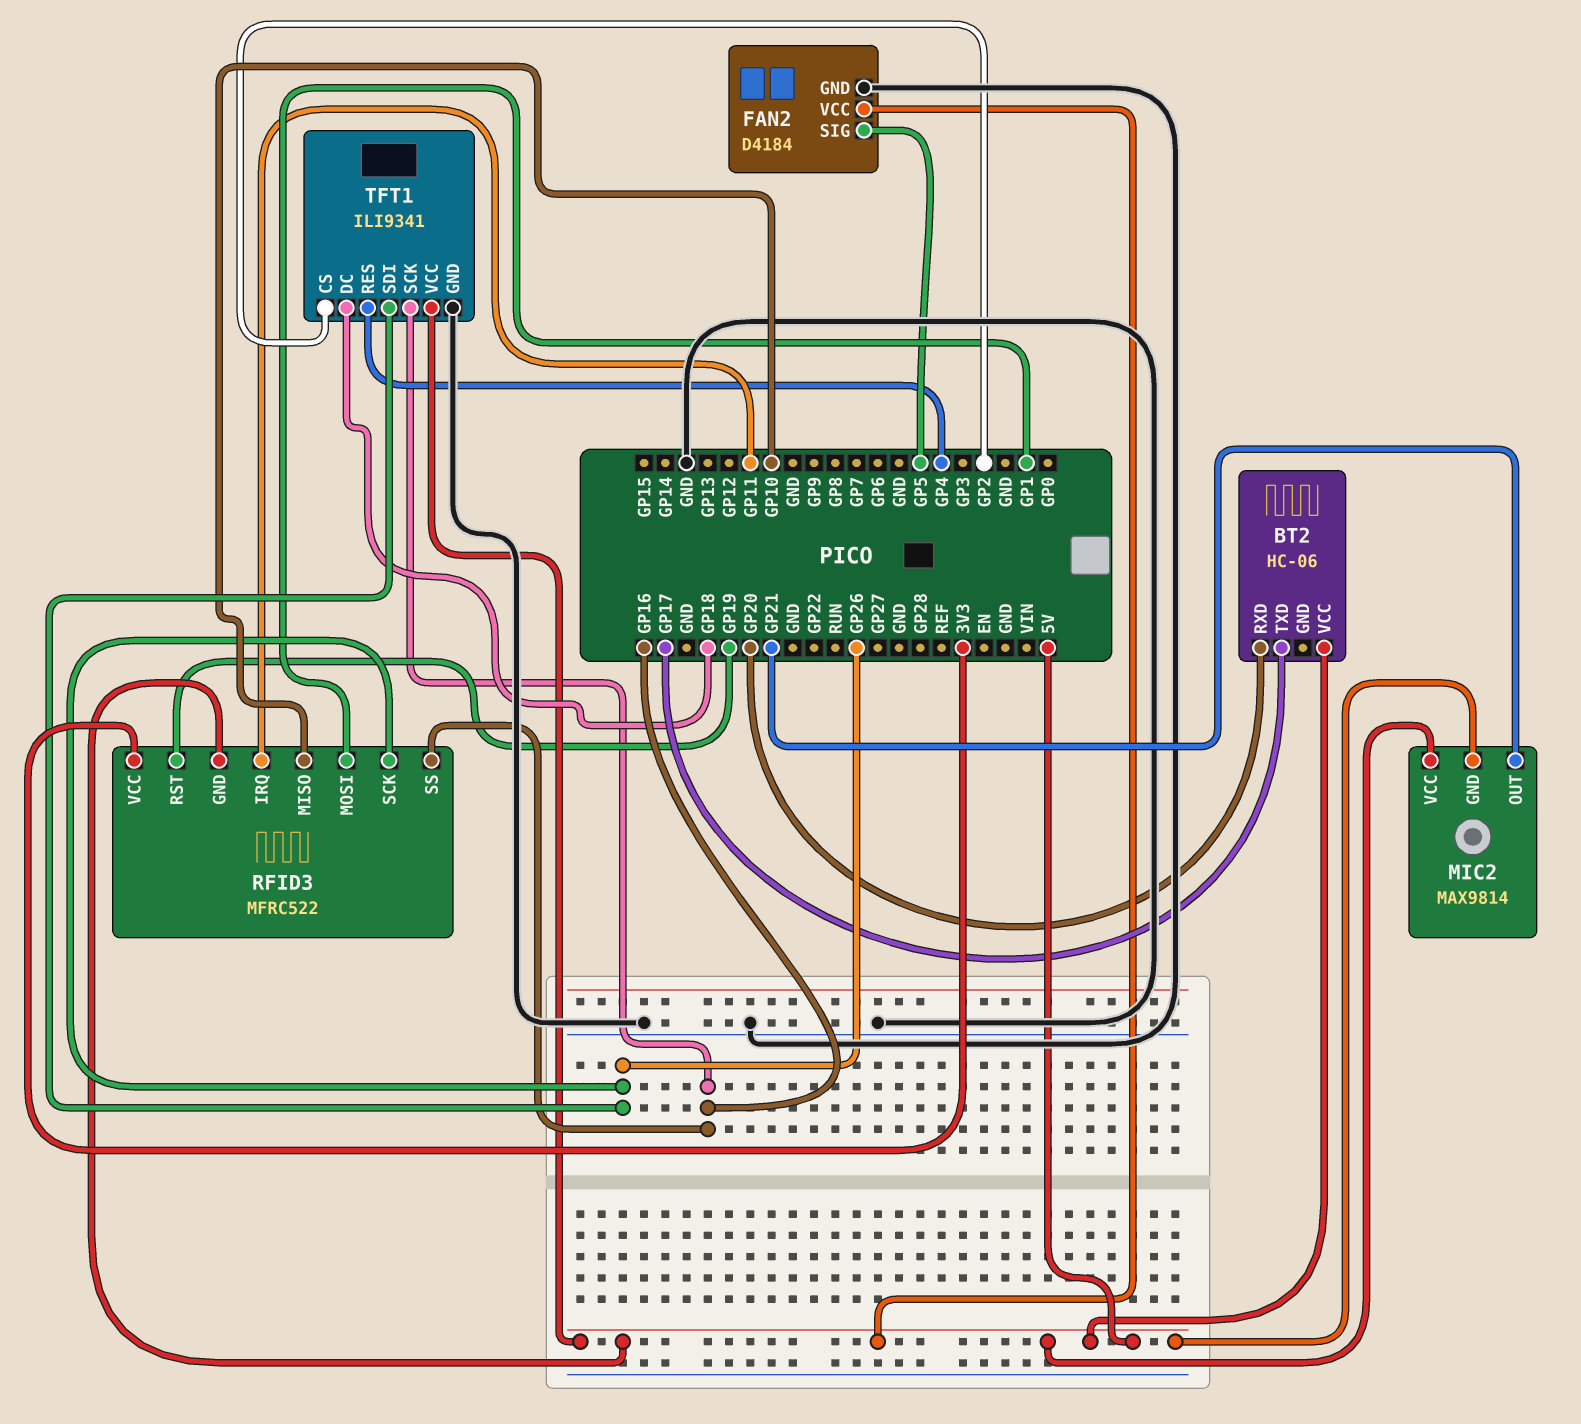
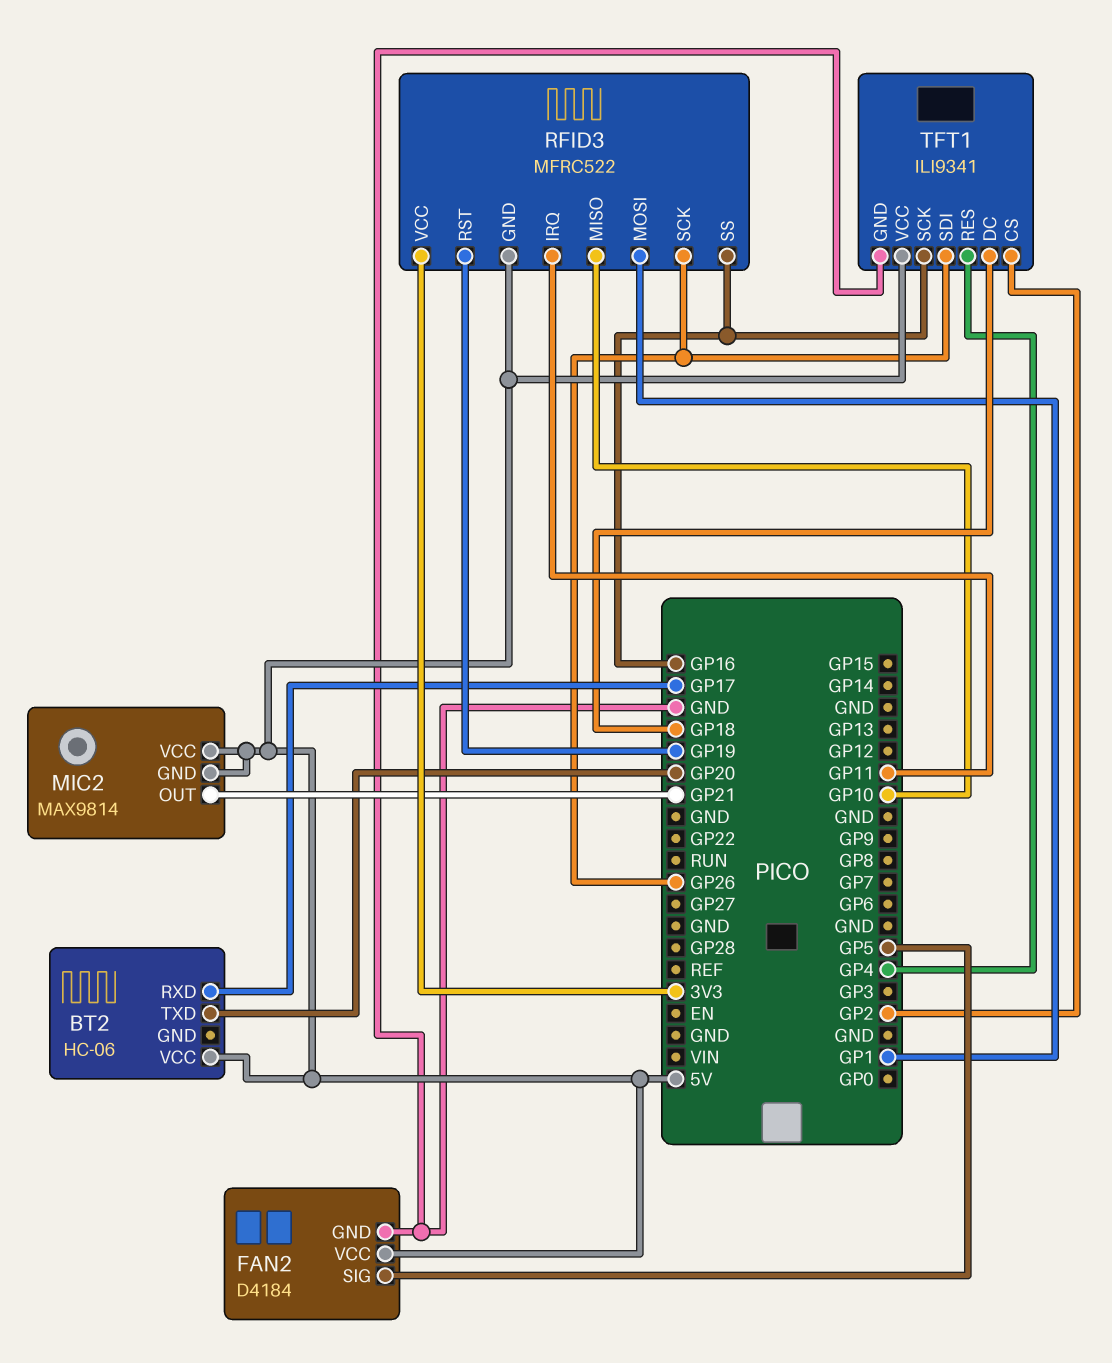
BT2 pin RXD: GP20 -> GP17
BT2 pin TXD: GP17 -> GP20

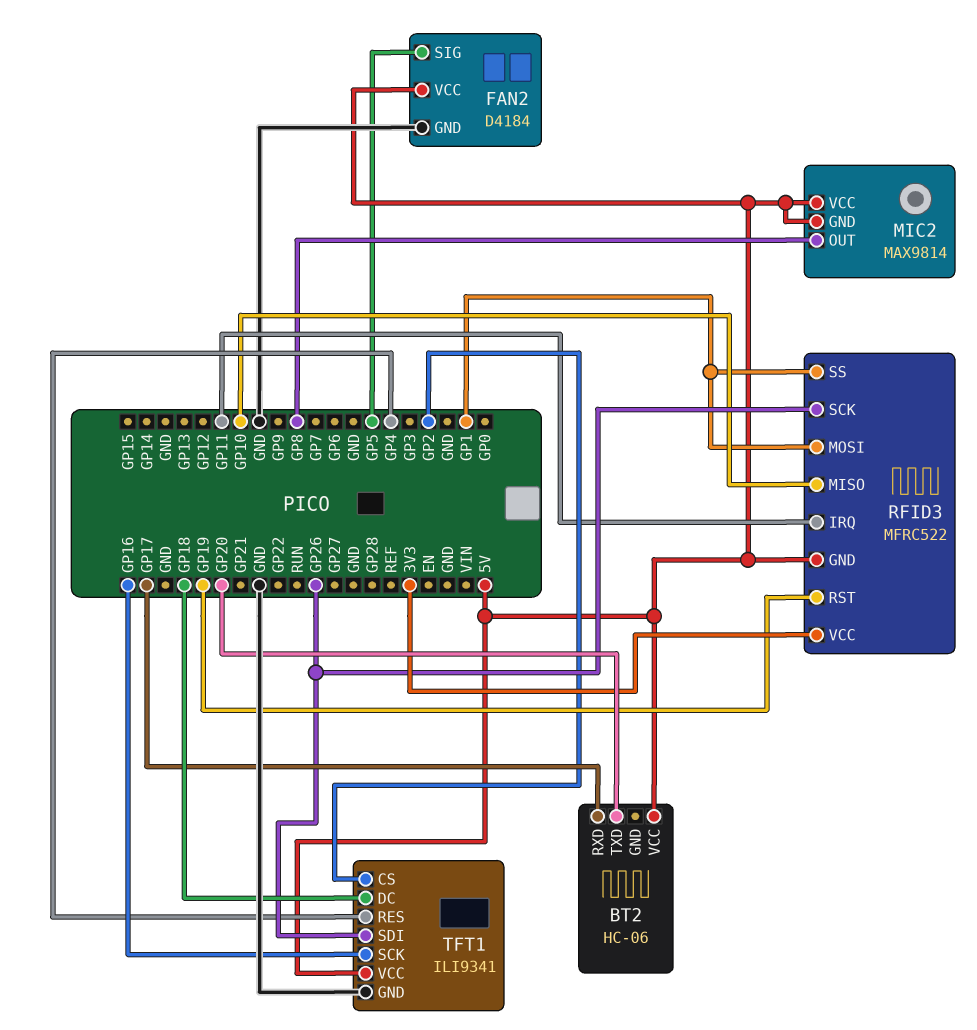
MIC2 pin OUT: GP21 -> GP8
RFID3 pin SS: GP16 -> GP1

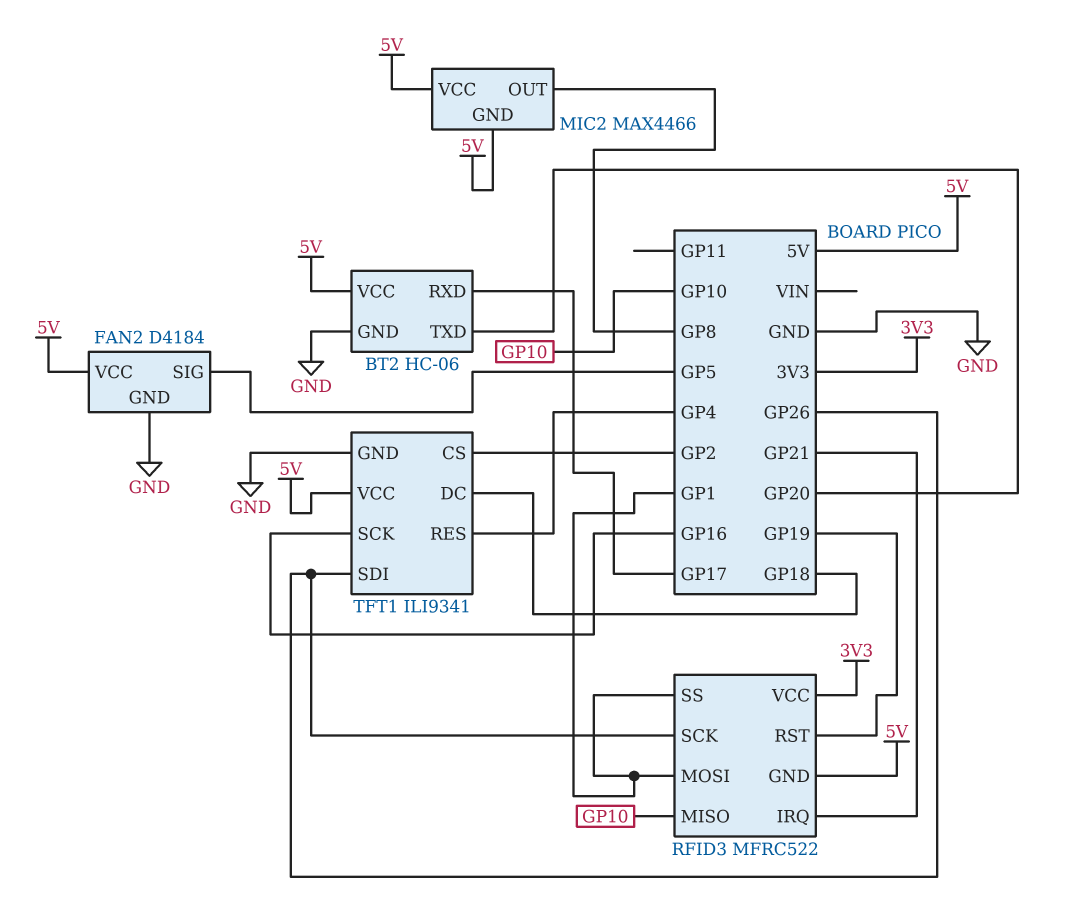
BT2 pin GND: none -> GND
MIC2: MAX9814 -> MAX4466
RFID3 pin IRQ: GP11 -> GP21

